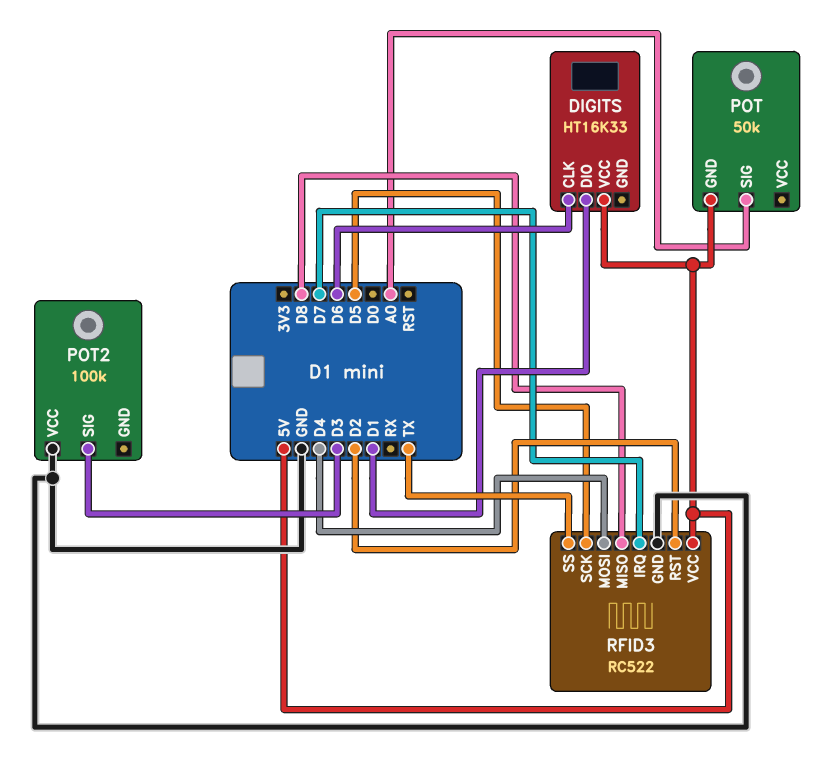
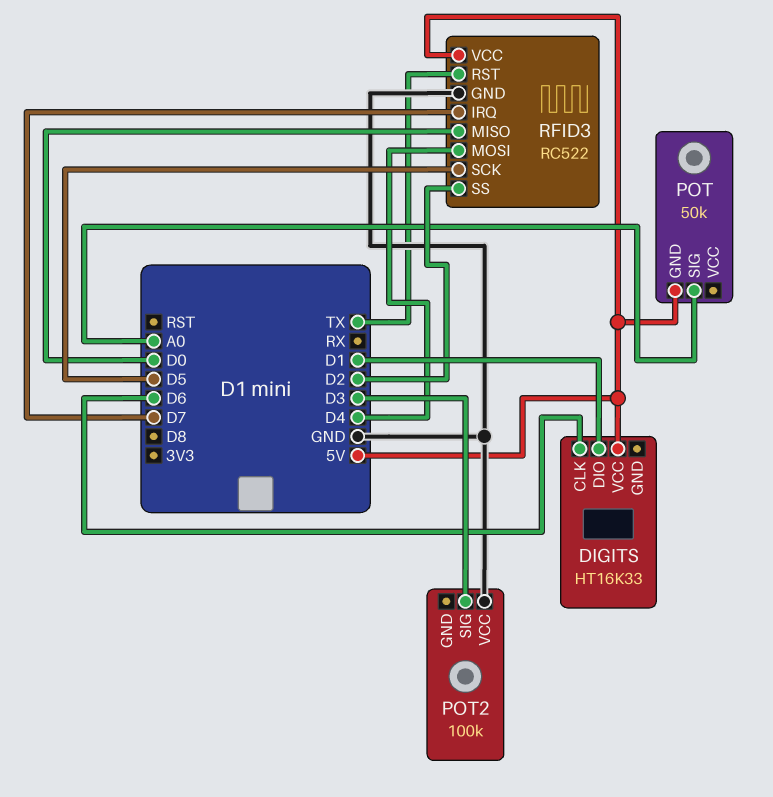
RFID3 pin MISO: D8 -> D0
RFID3 pin RST: D2 -> TX
RFID3 pin SS: TX -> D2

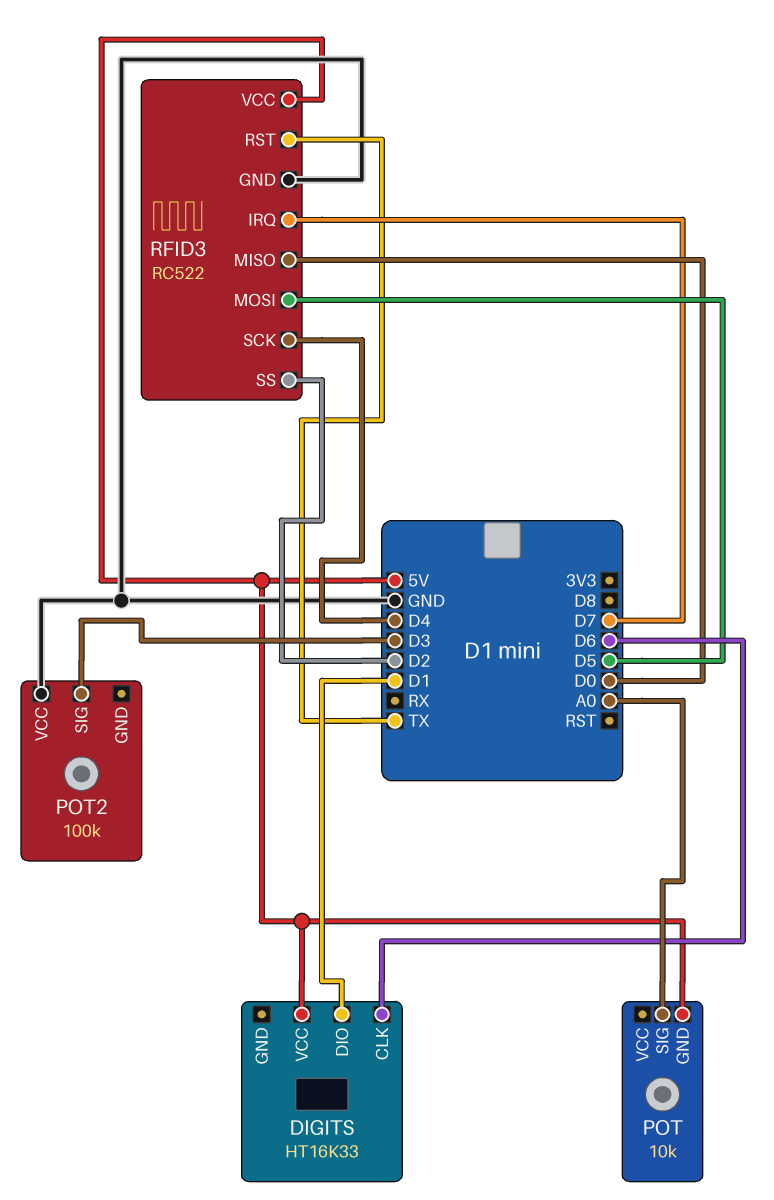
POT: 50k -> 10k
RFID3 pin MOSI: D4 -> D5
RFID3 pin SCK: D5 -> D4

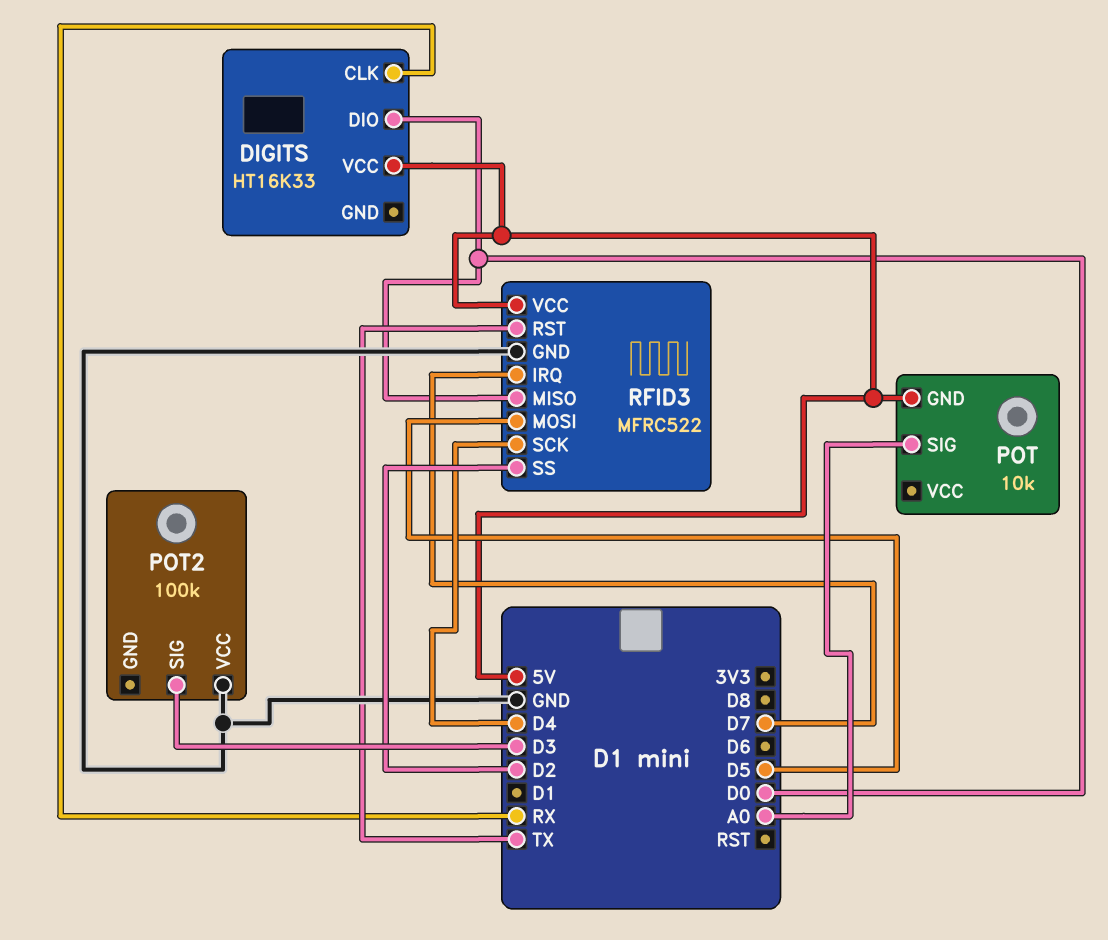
DIGITS pin CLK: D6 -> RX
DIGITS pin DIO: D1 -> D0
RFID3: RC522 -> MFRC522

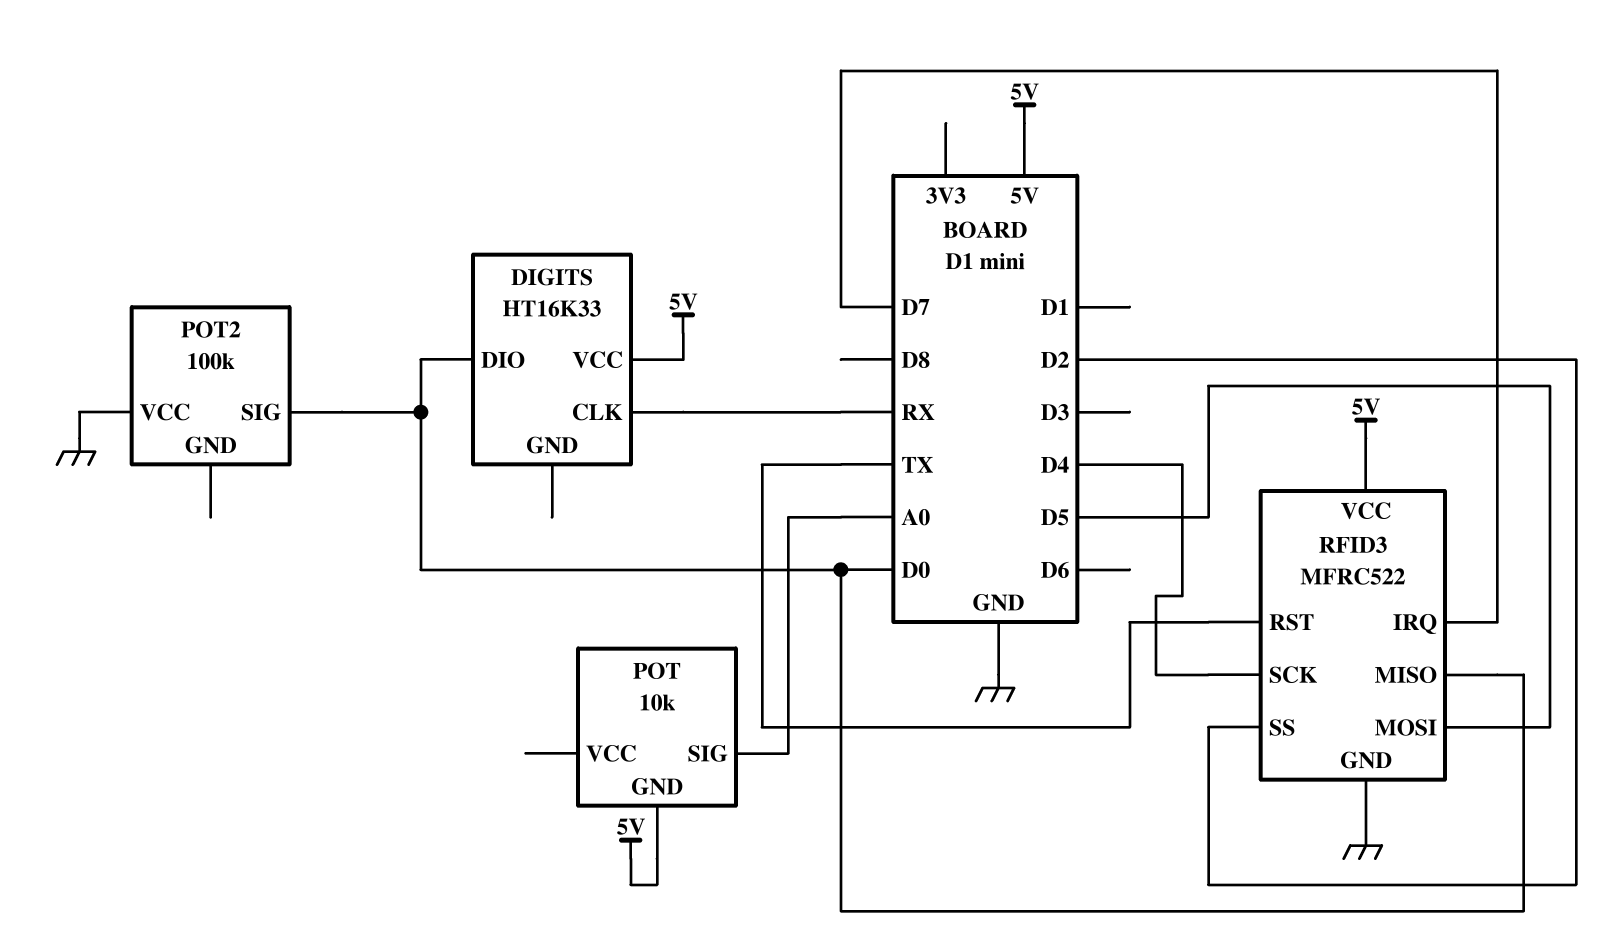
POT2 pin SIG: D3 -> D0

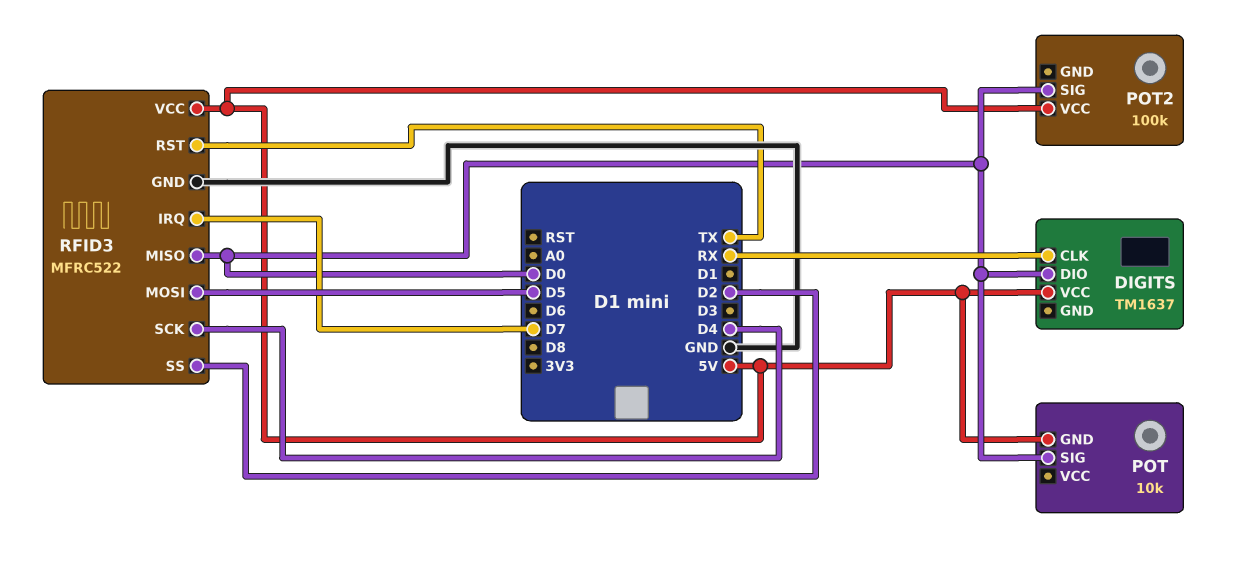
DIGITS: HT16K33 -> TM1637
POT pin SIG: A0 -> D0
POT2 pin VCC: GND -> 5V

